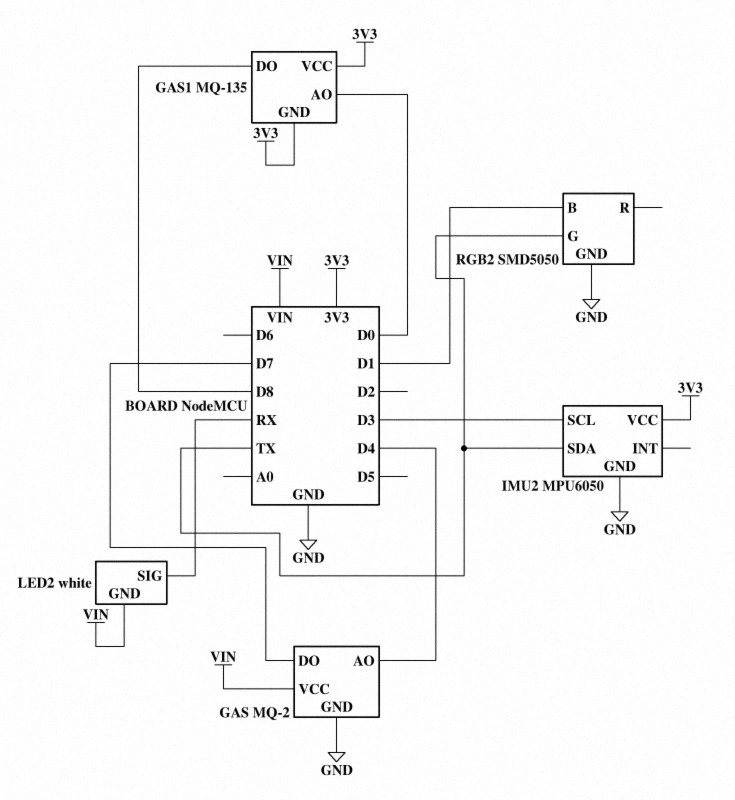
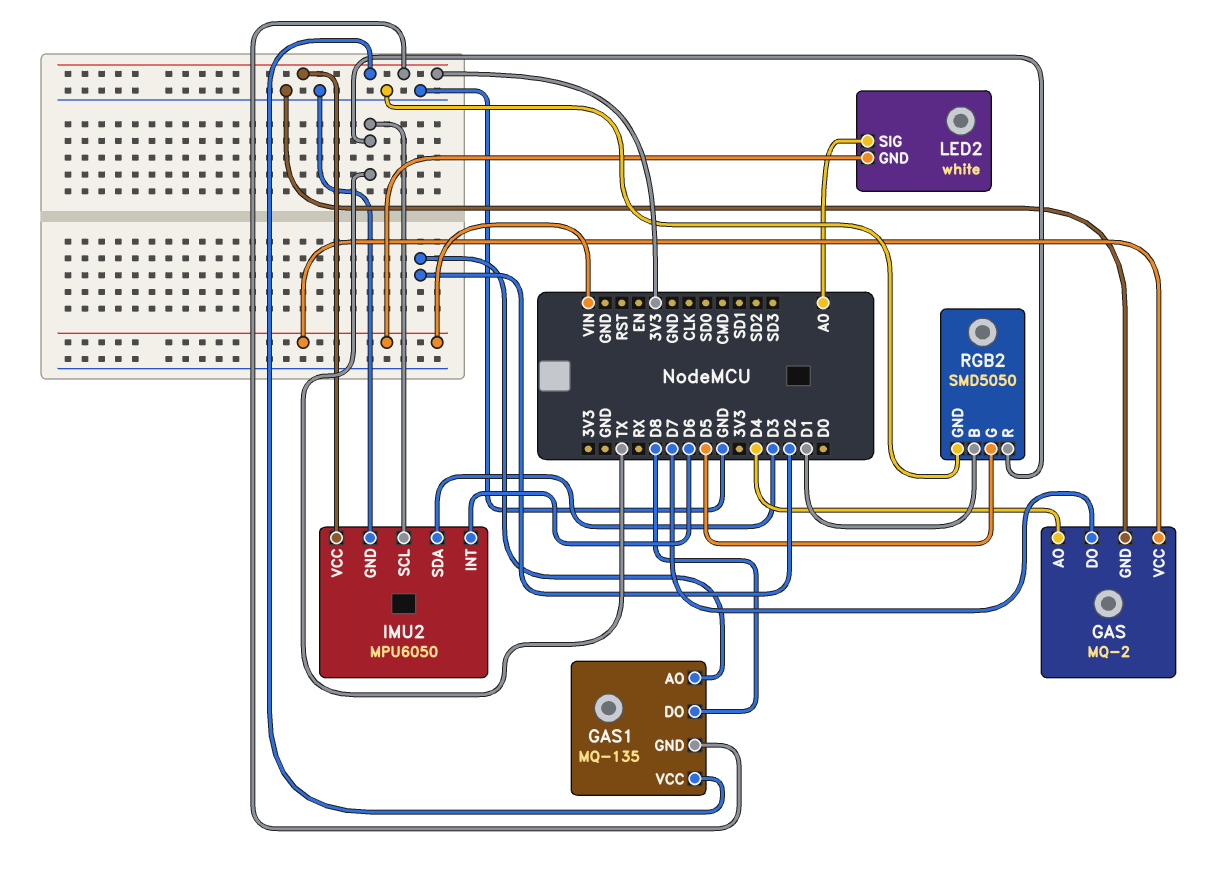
GAS1 pin AO: D0 -> D2
IMU2 pin INT: none -> D6
IMU2 pin SCL: D3 -> TX
IMU2 pin SDA: TX -> D3
LED2 pin SIG: RX -> A0
RGB2 pin G: TX -> D5
RGB2 pin R: none -> TX

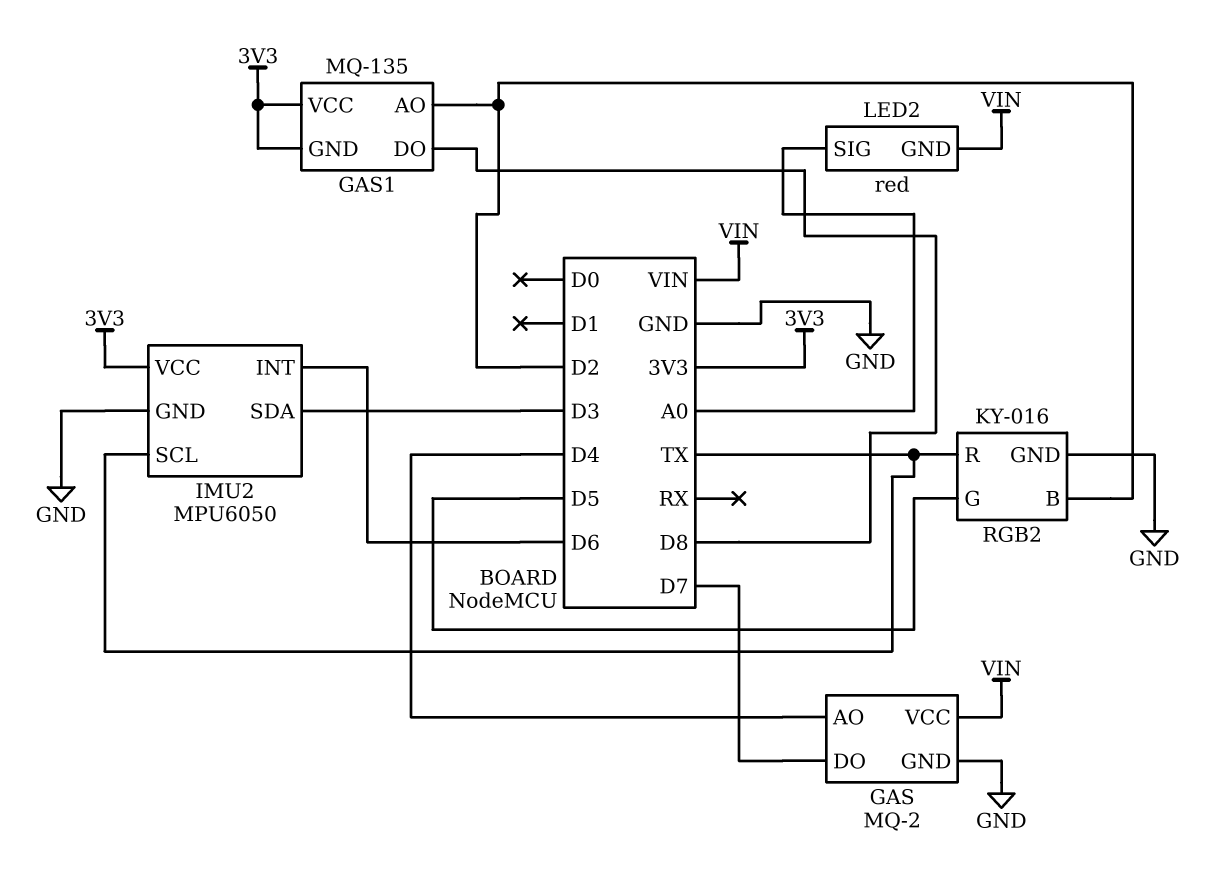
LED2: white -> red
RGB2: SMD5050 -> KY-016
RGB2 pin B: D1 -> D2

